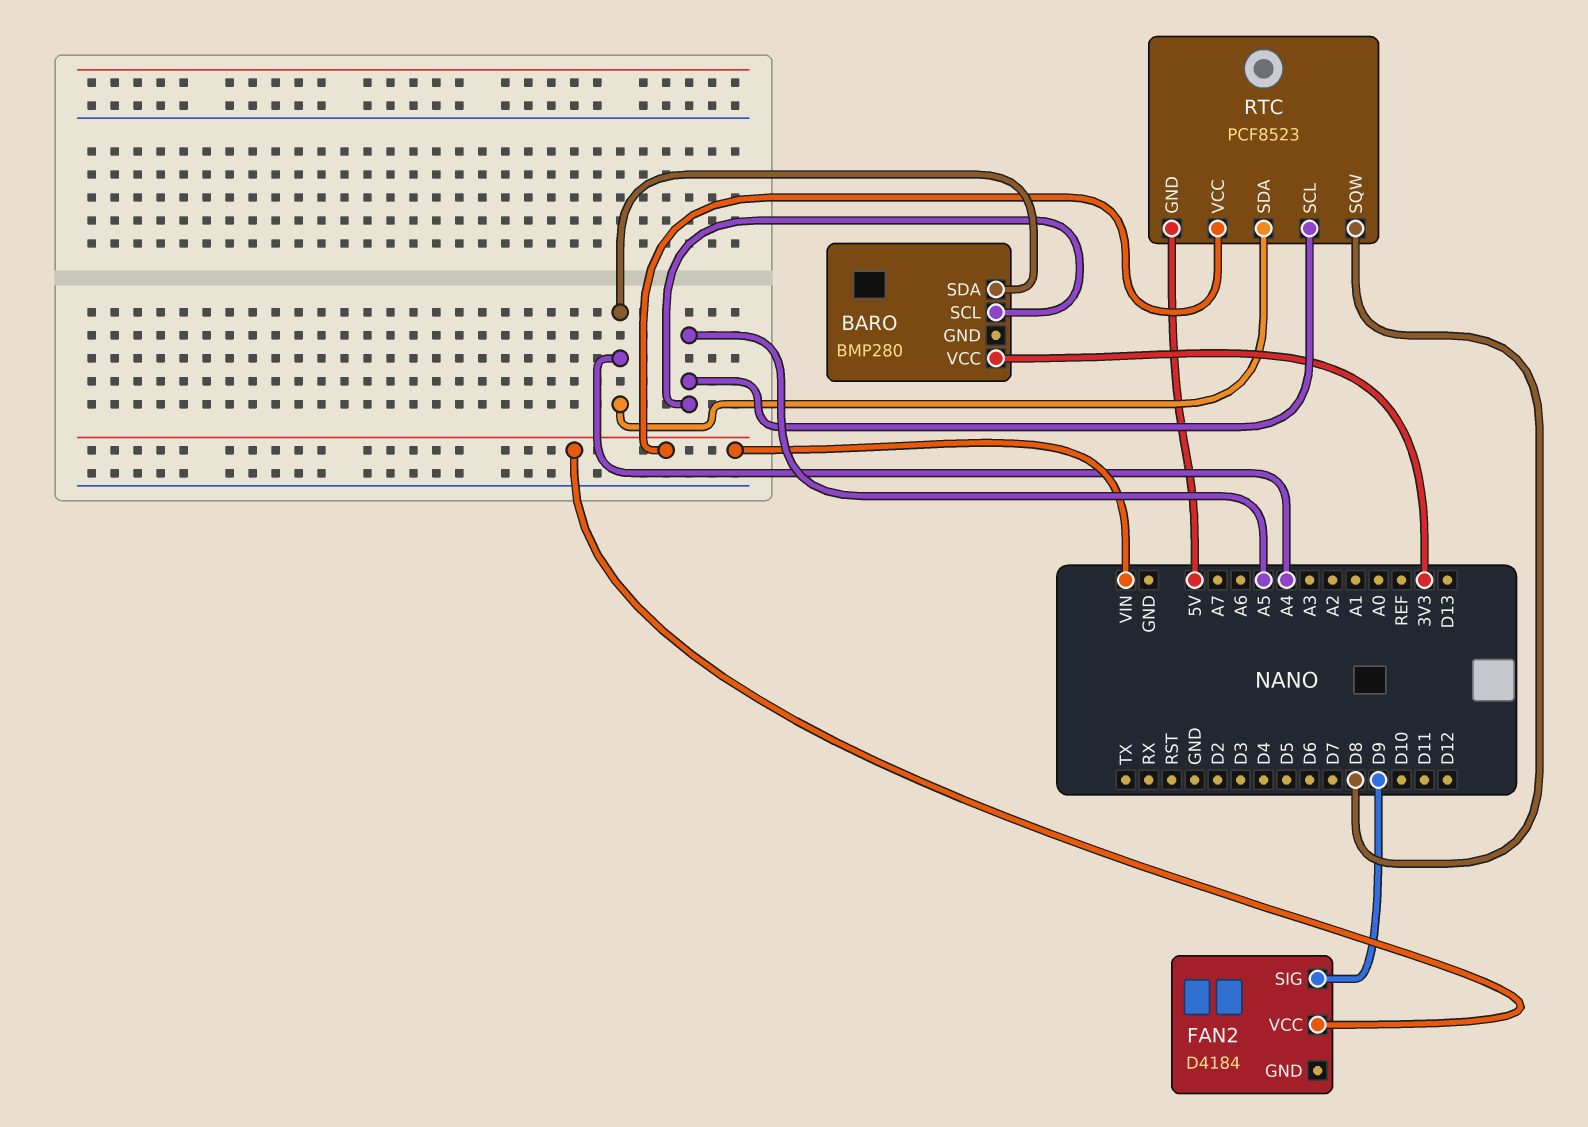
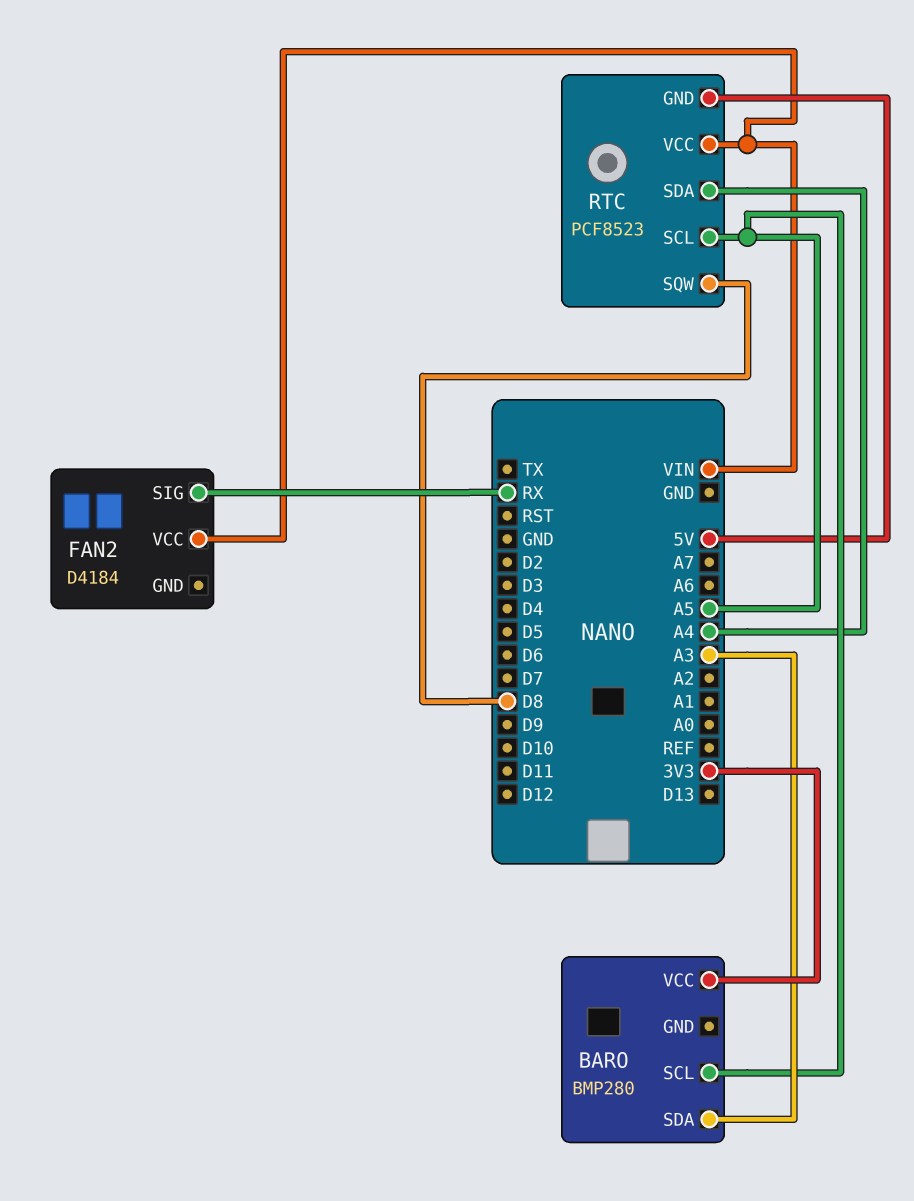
BARO pin SDA: A4 -> A3
FAN2 pin SIG: D9 -> RX

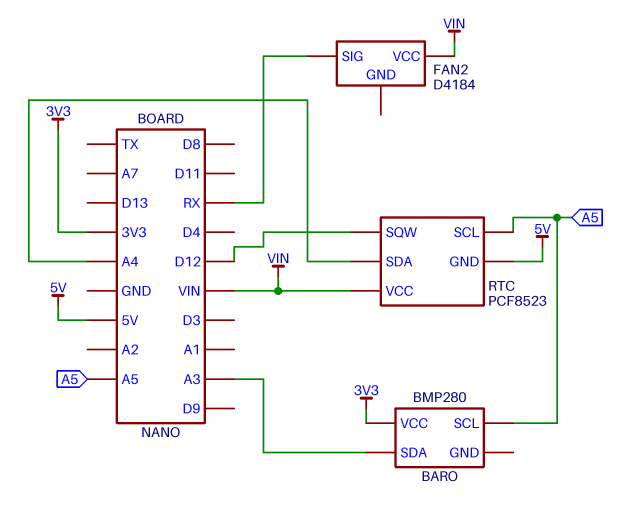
RTC pin SQW: D8 -> D12

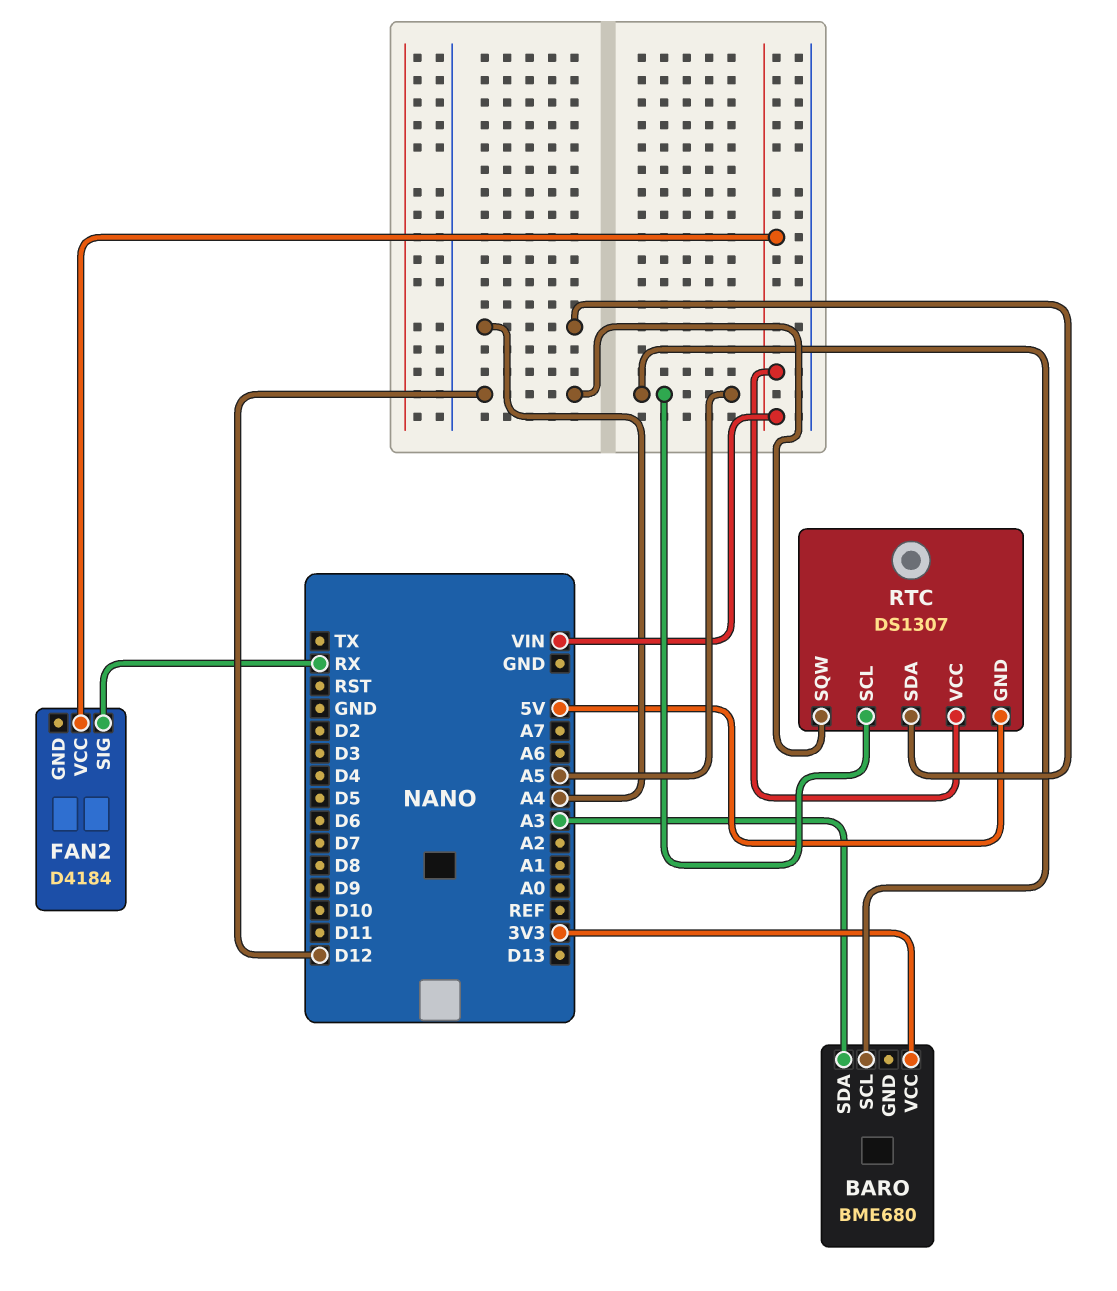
BARO: BMP280 -> BME680
RTC: PCF8523 -> DS1307

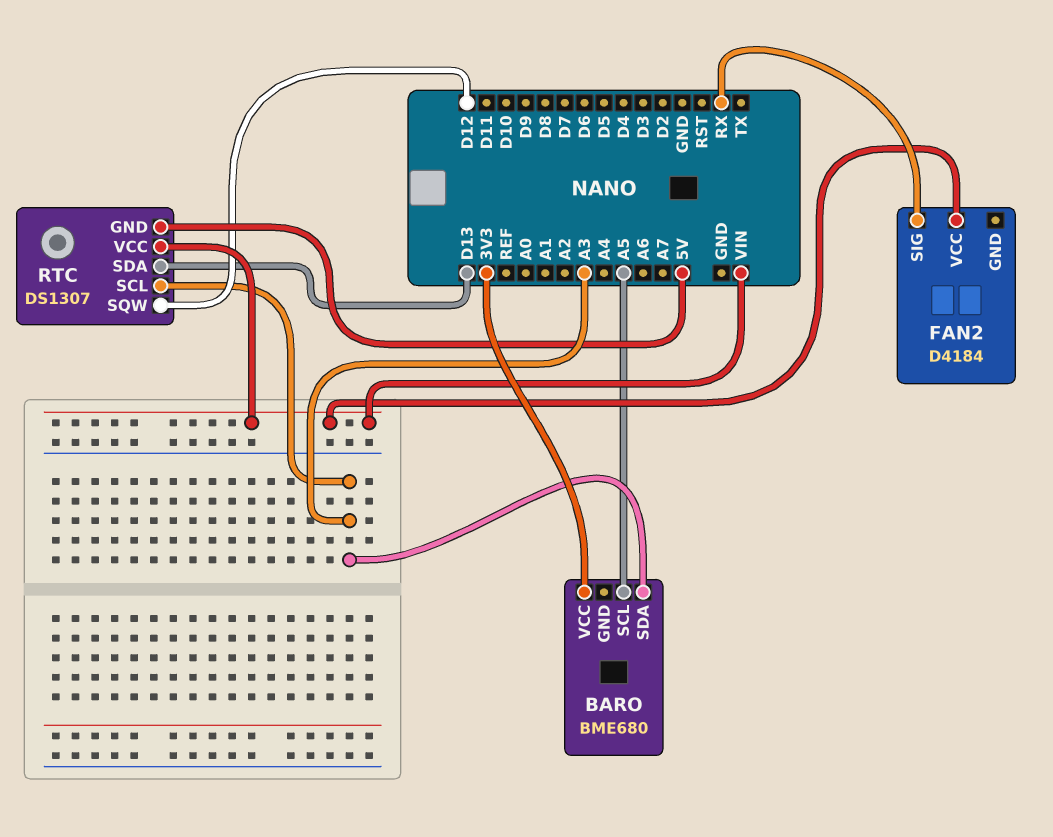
RTC pin SCL: A5 -> A3
RTC pin SDA: A4 -> D13

